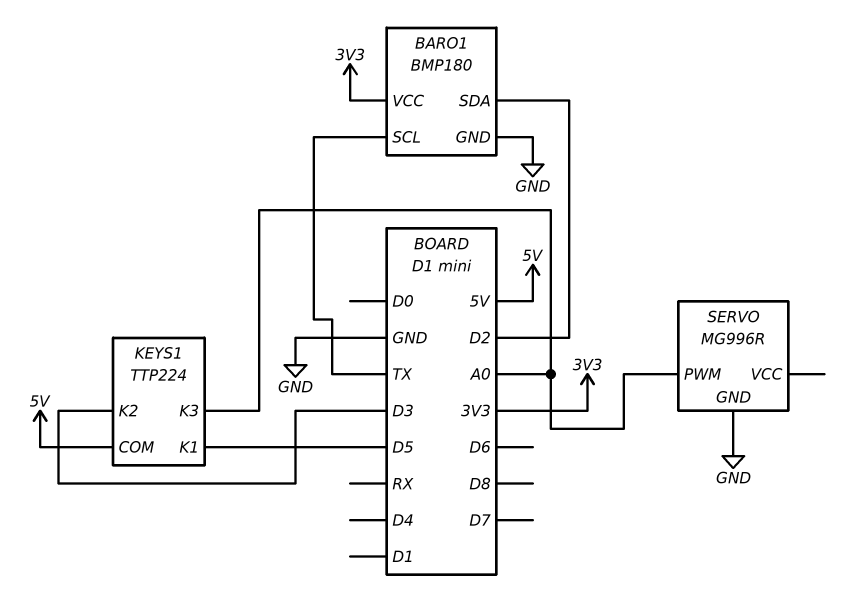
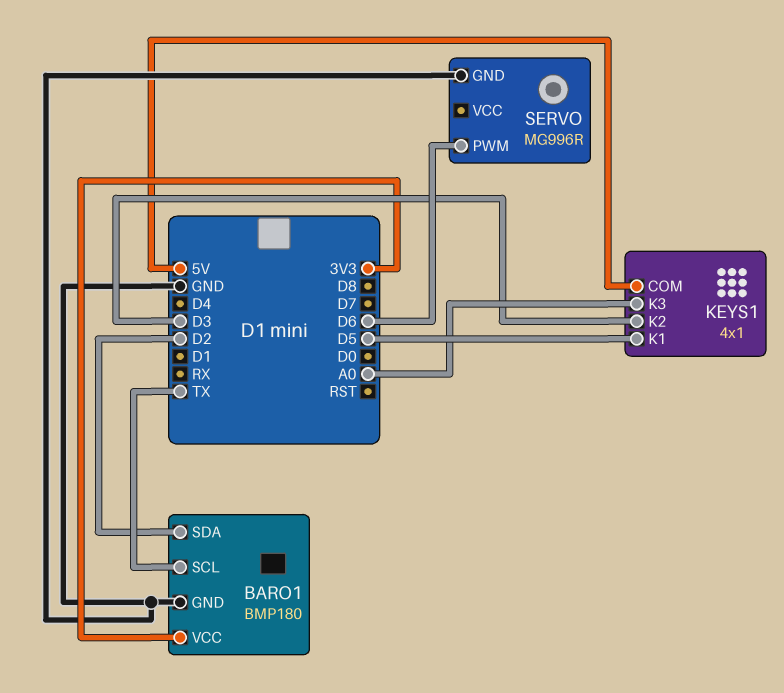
KEYS1: TTP224 -> 4x1
SERVO pin PWM: A0 -> D6

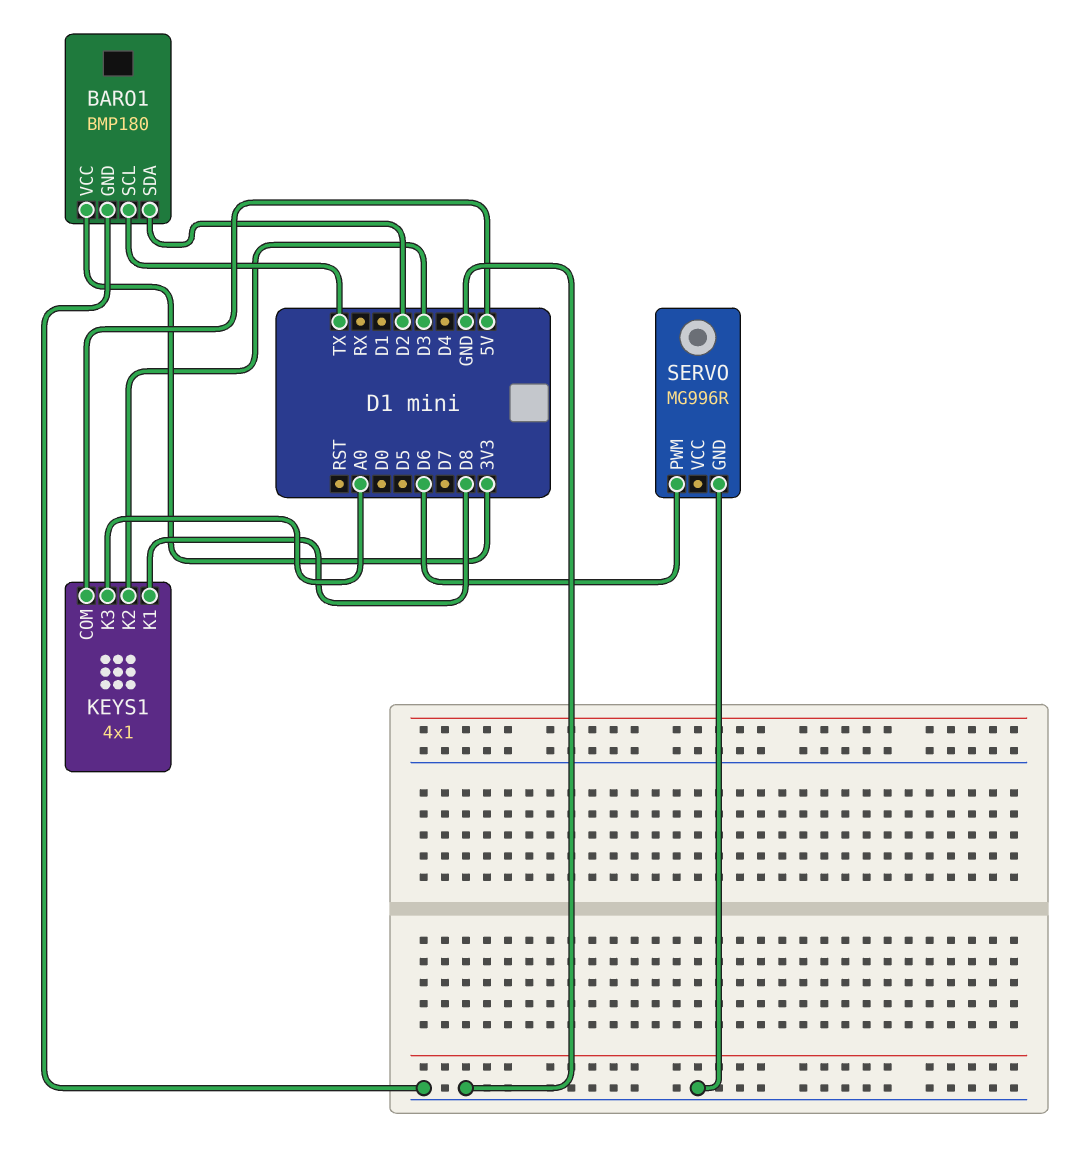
KEYS1 pin K1: D5 -> D8

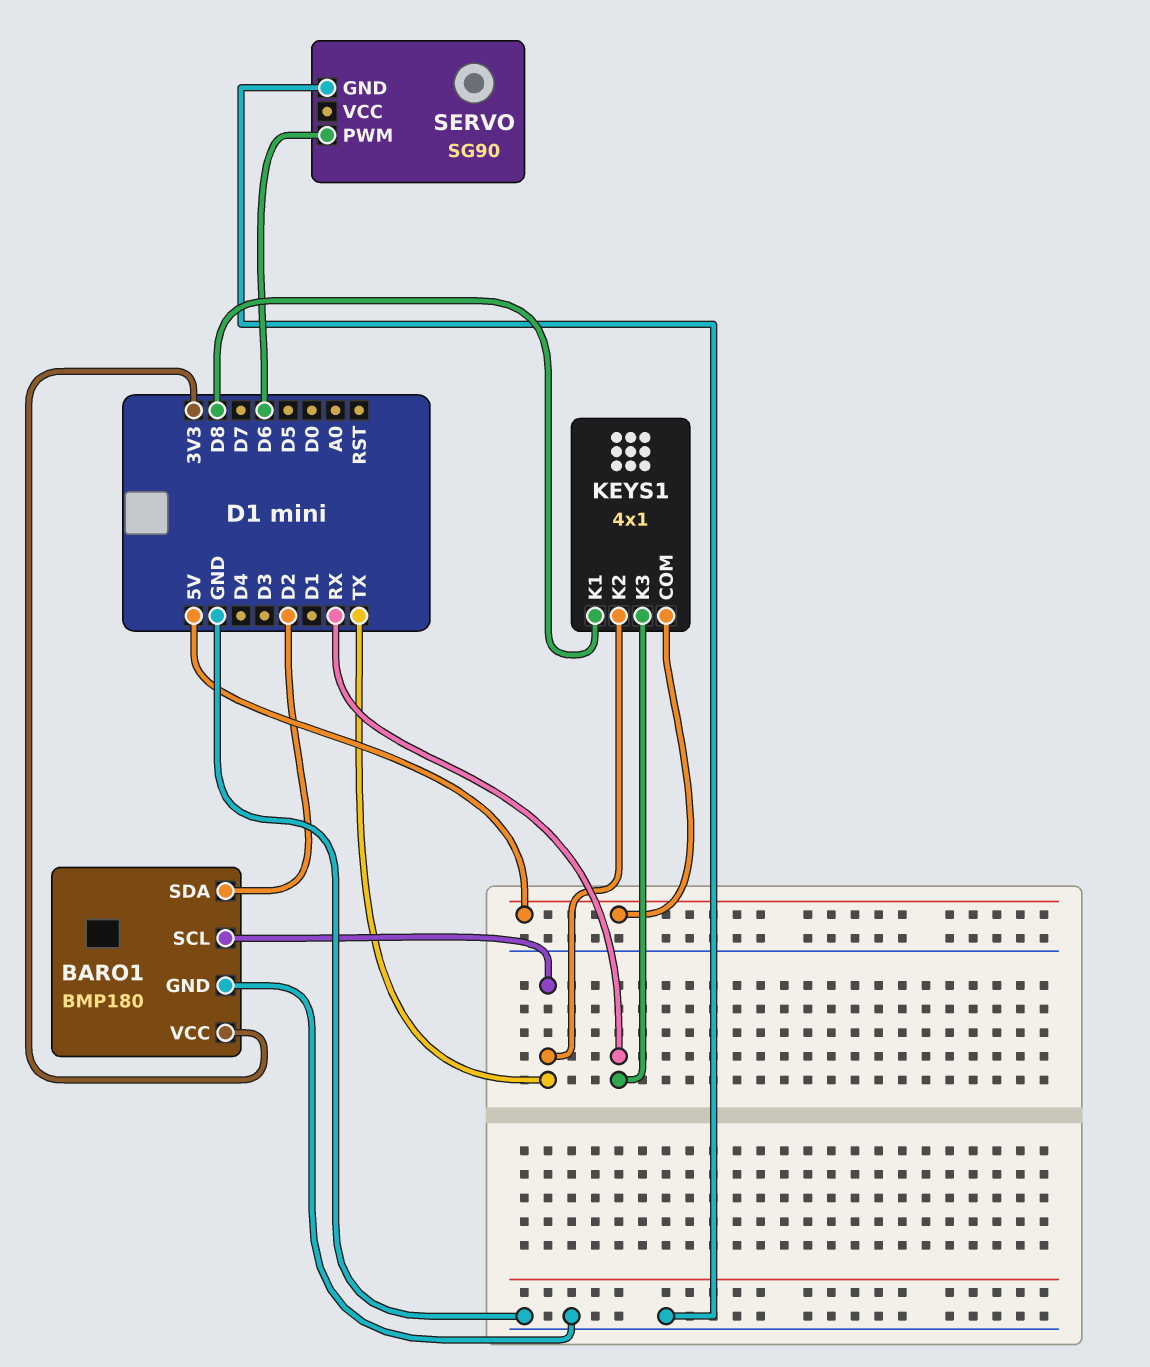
KEYS1 pin K2: D3 -> TX
KEYS1 pin K3: A0 -> RX
SERVO: MG996R -> SG90

